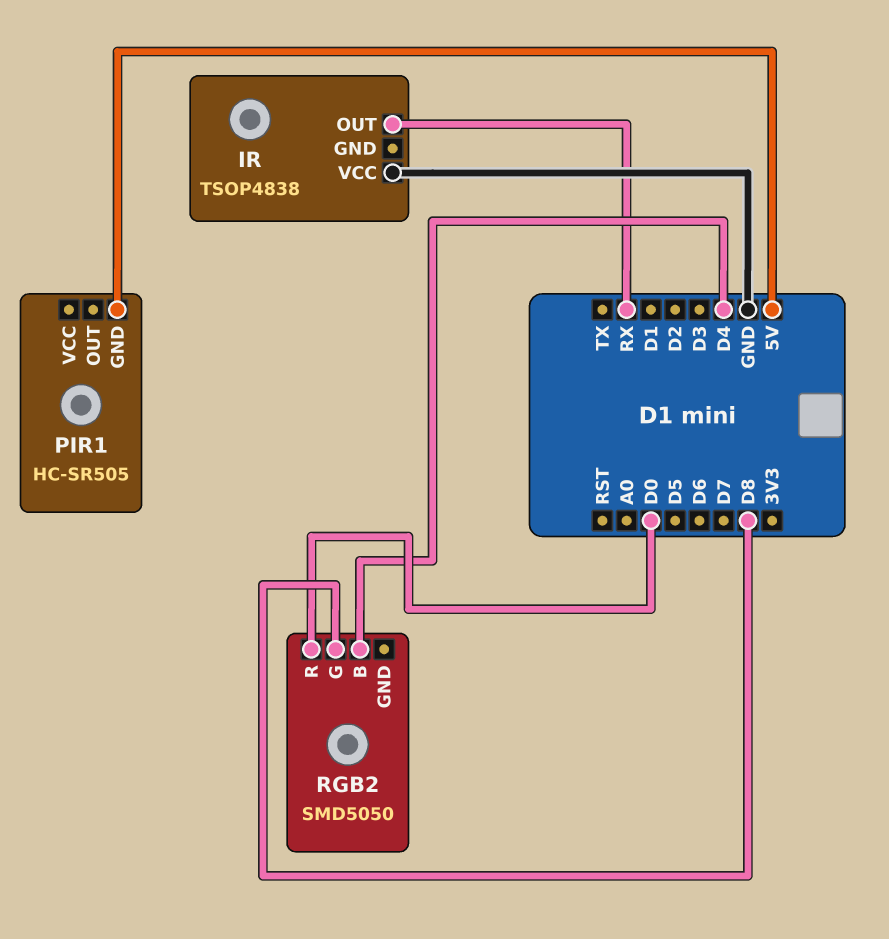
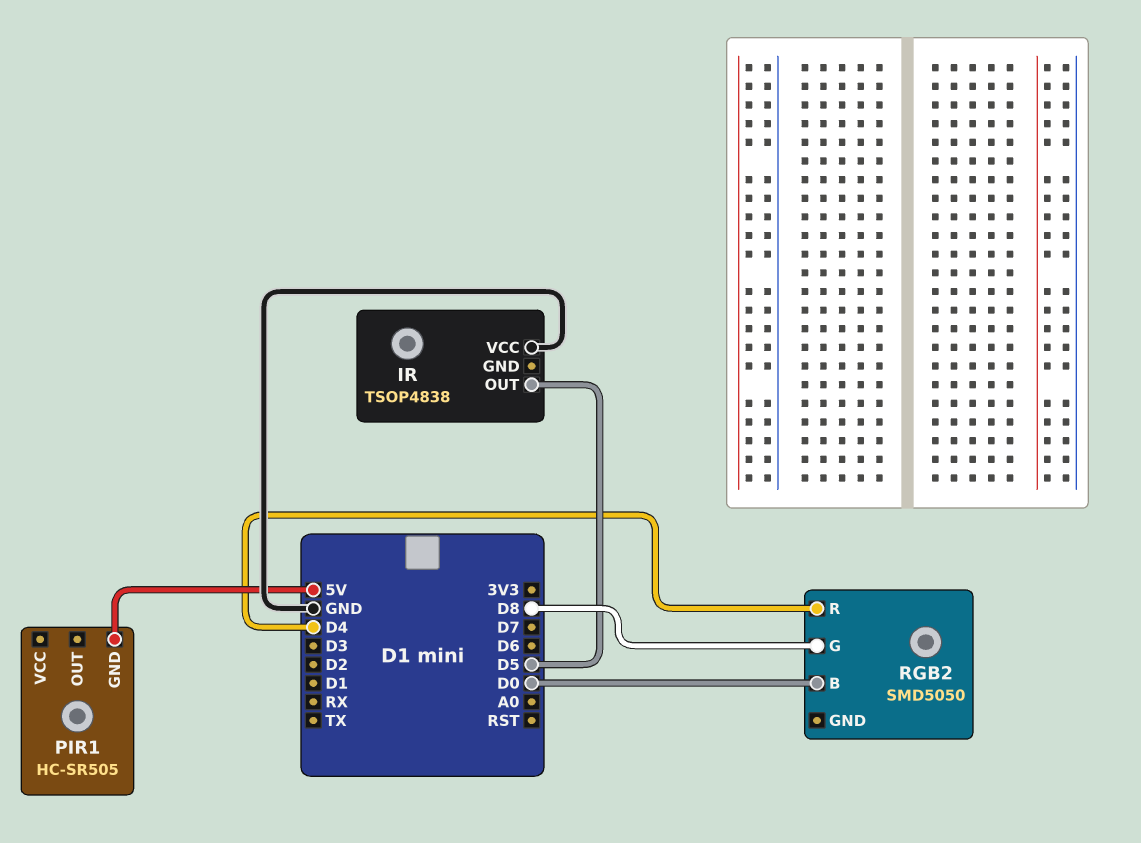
IR pin OUT: RX -> D5
RGB2 pin B: D4 -> D0
RGB2 pin R: D0 -> D4

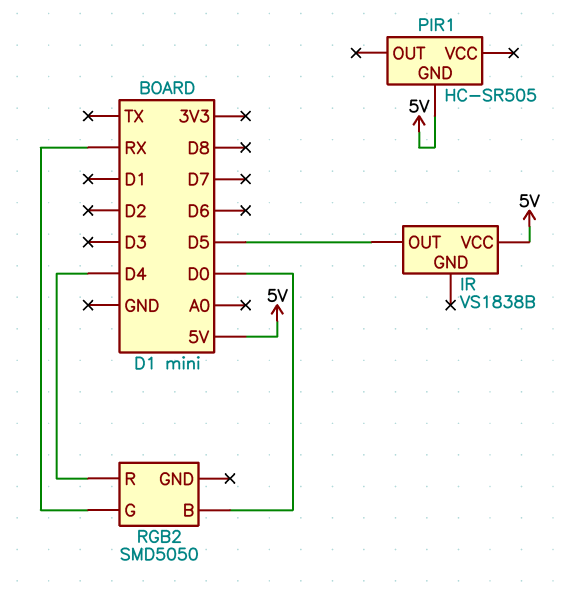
IR: TSOP4838 -> VS1838B
IR pin VCC: GND -> 5V
RGB2 pin G: D8 -> RX

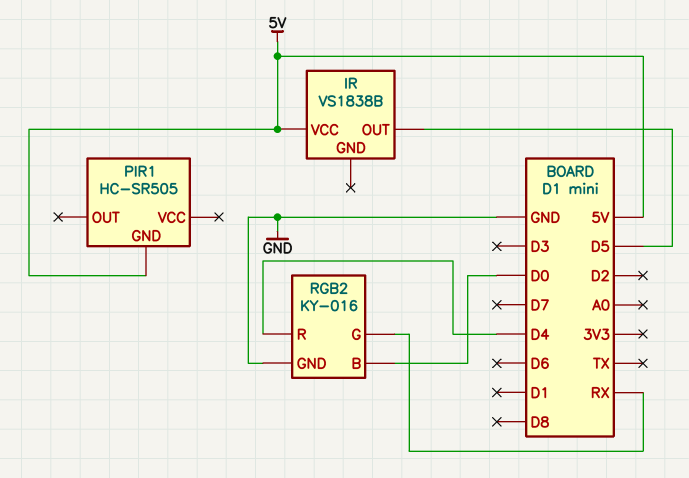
RGB2: SMD5050 -> KY-016
RGB2 pin GND: none -> GND

